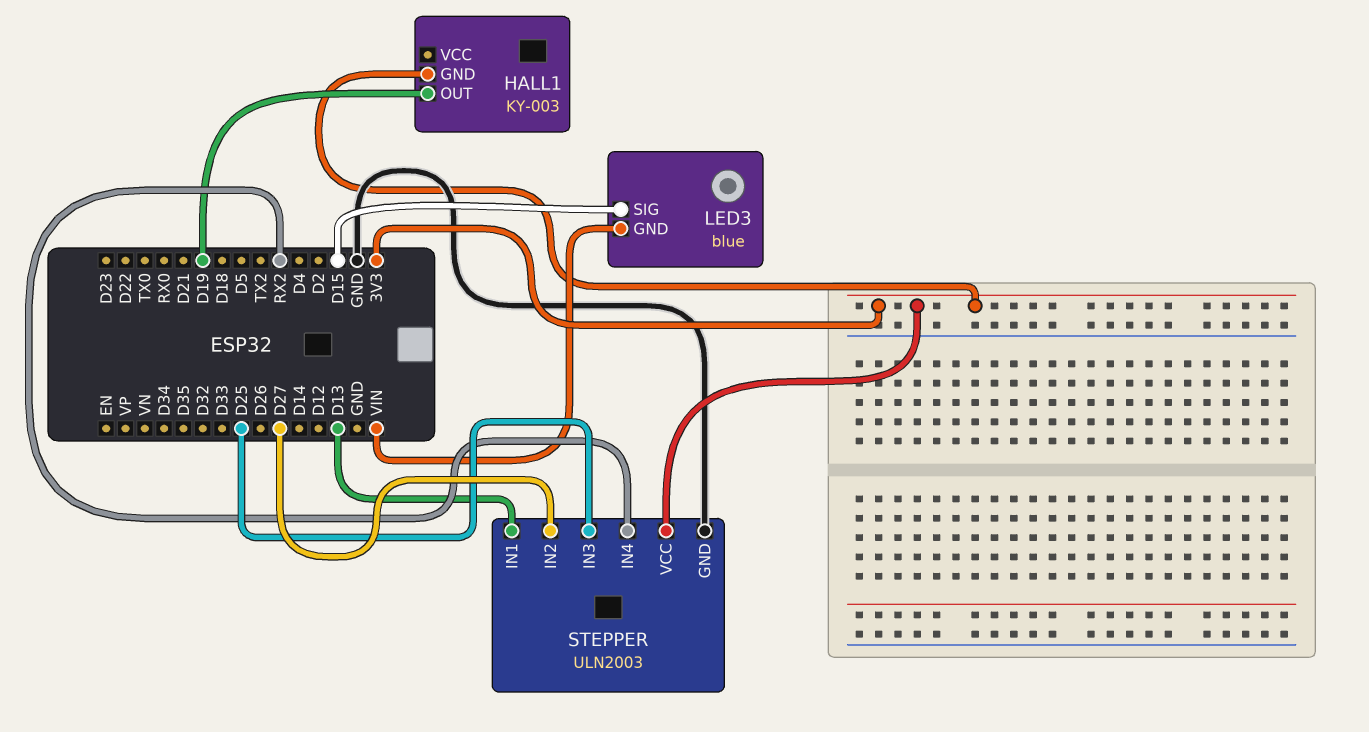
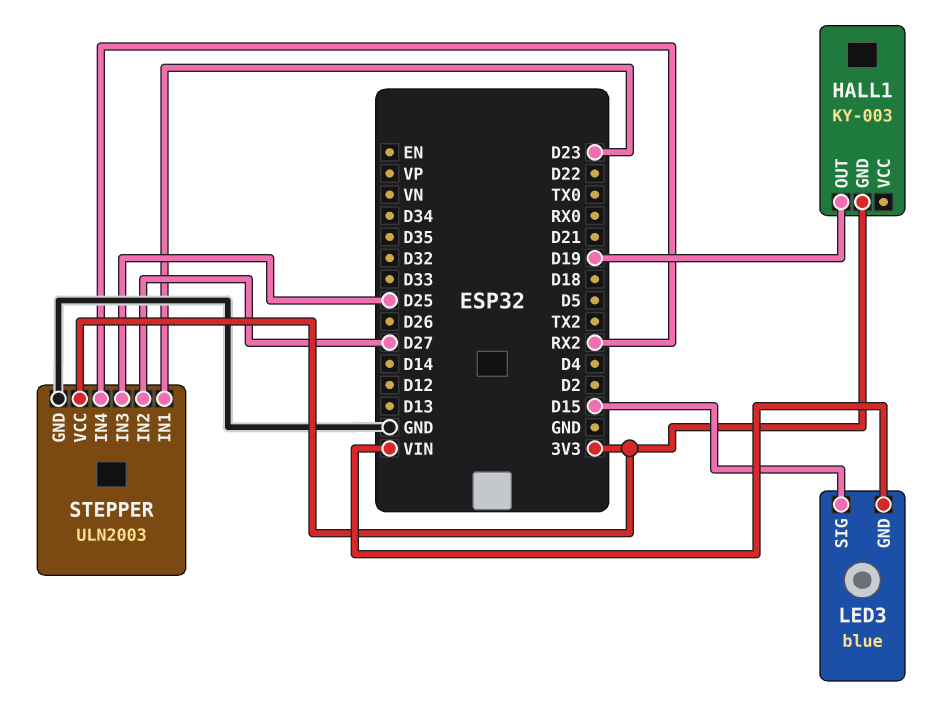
STEPPER pin IN1: D13 -> D23

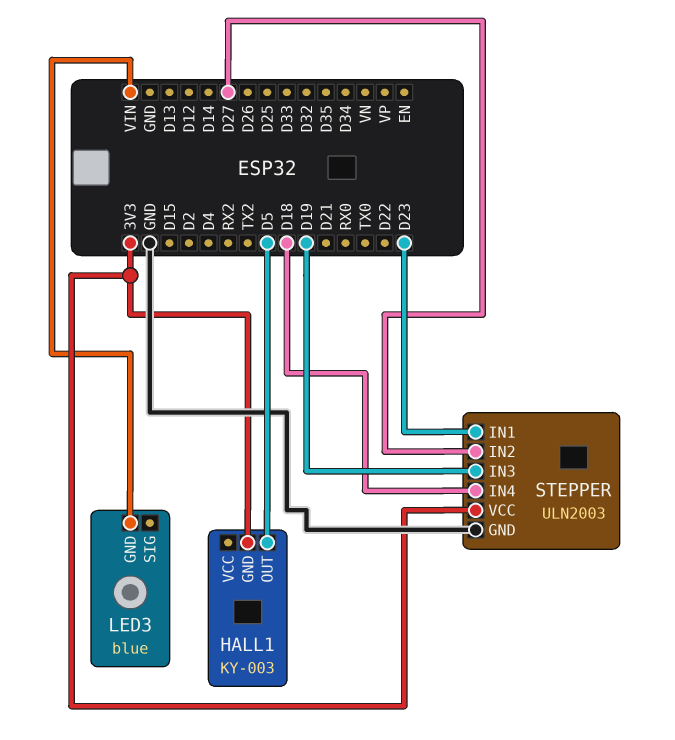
HALL1 pin OUT: D19 -> D5
LED3 pin SIG: D15 -> none
STEPPER pin IN3: D25 -> D19
STEPPER pin IN4: RX2 -> D18

